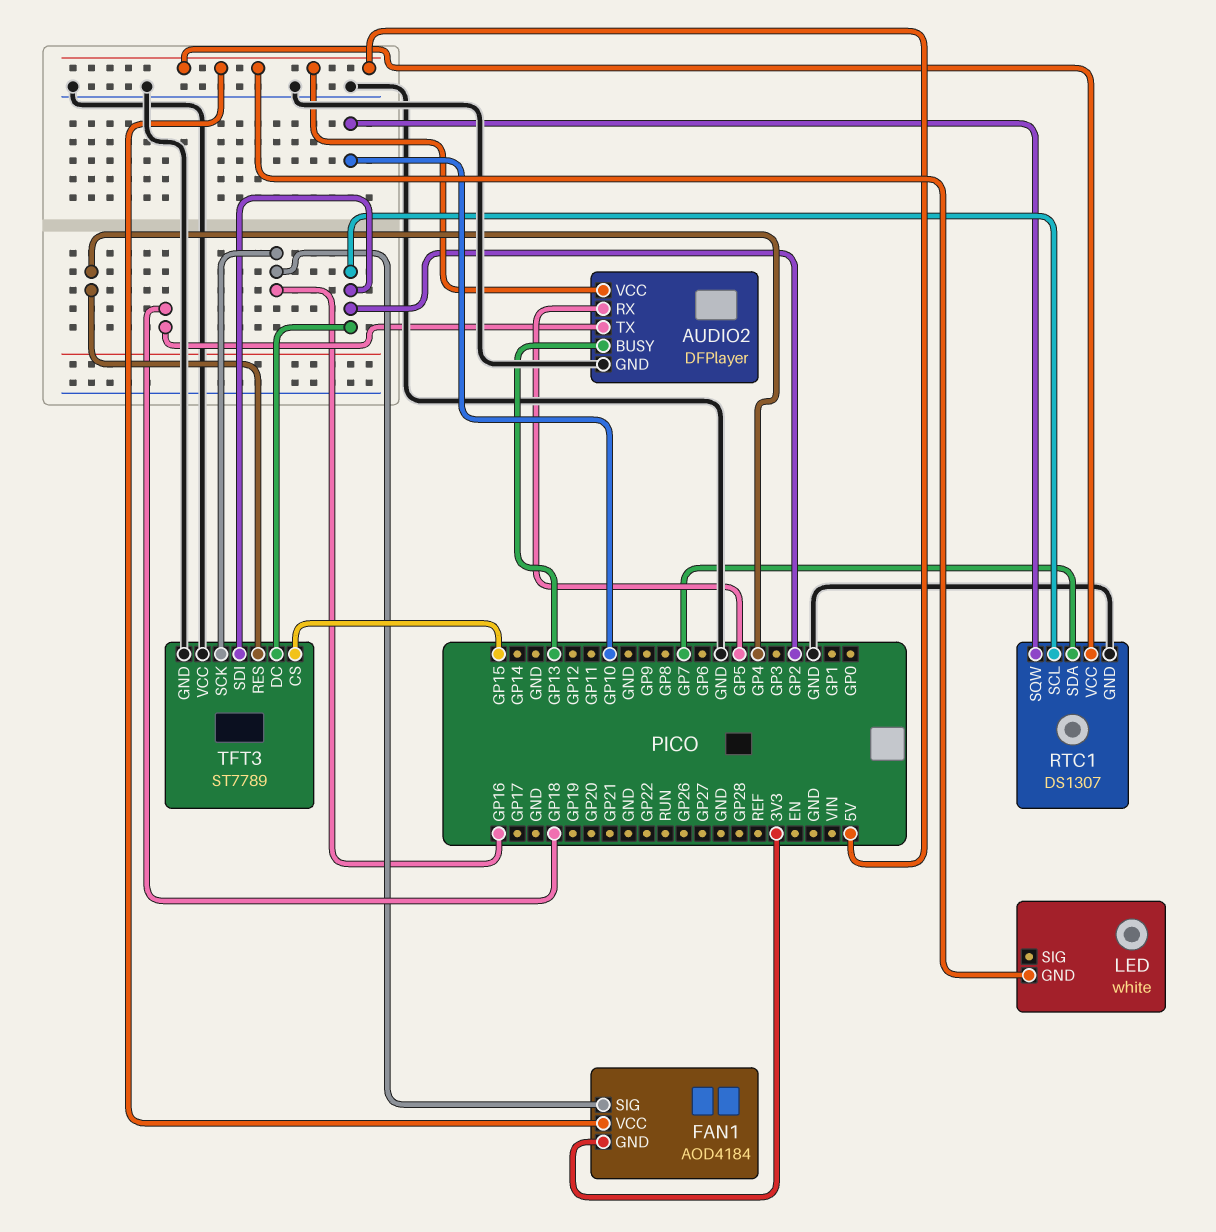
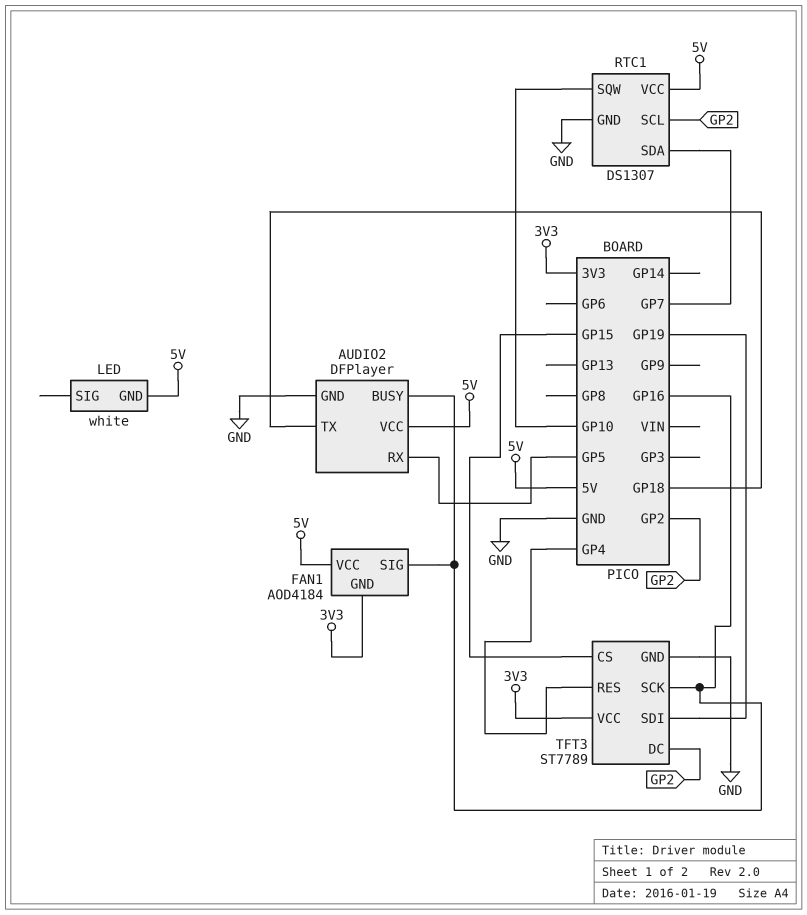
AUDIO2 pin BUSY: GP13 -> GP16
TFT3 pin SDI: GP2 -> GP19
TFT3 pin VCC: GND -> 3V3

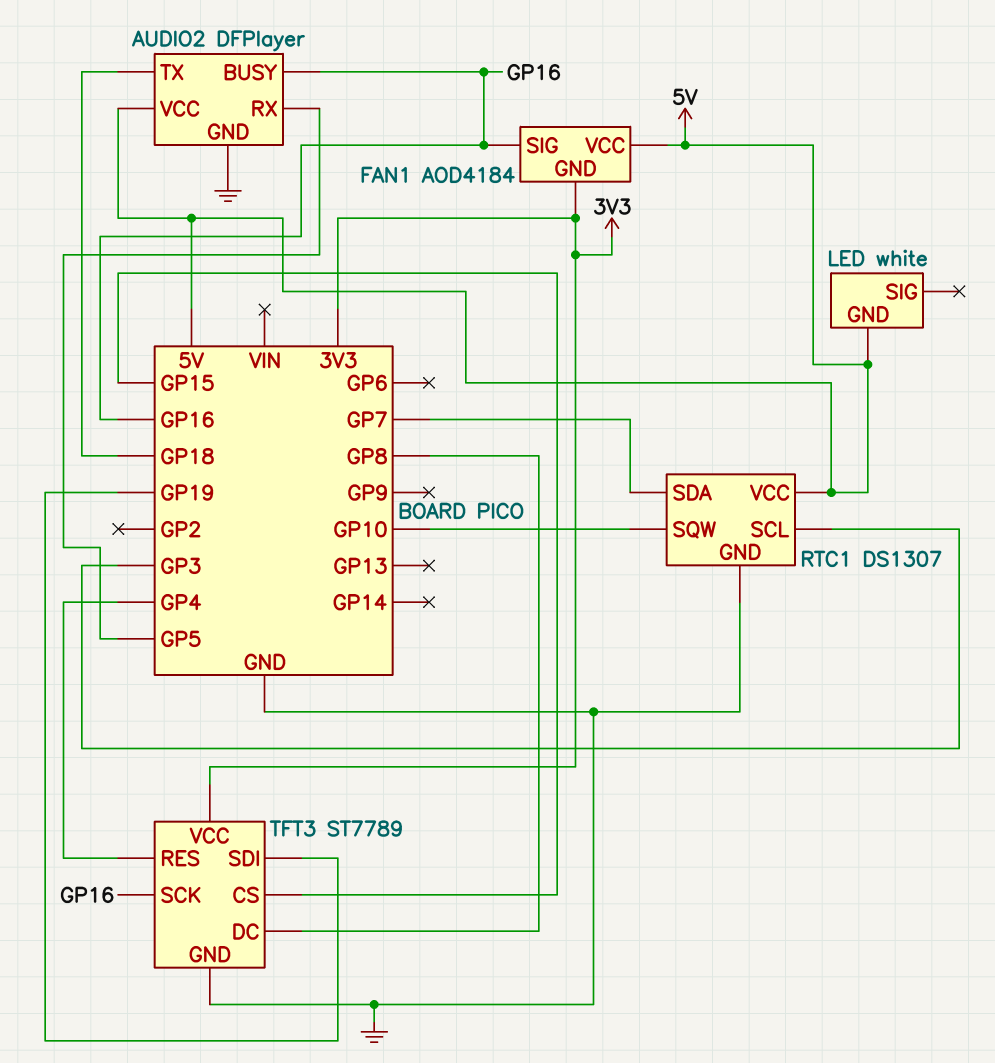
RTC1 pin SCL: GP2 -> GP3
TFT3 pin DC: GP2 -> GP8

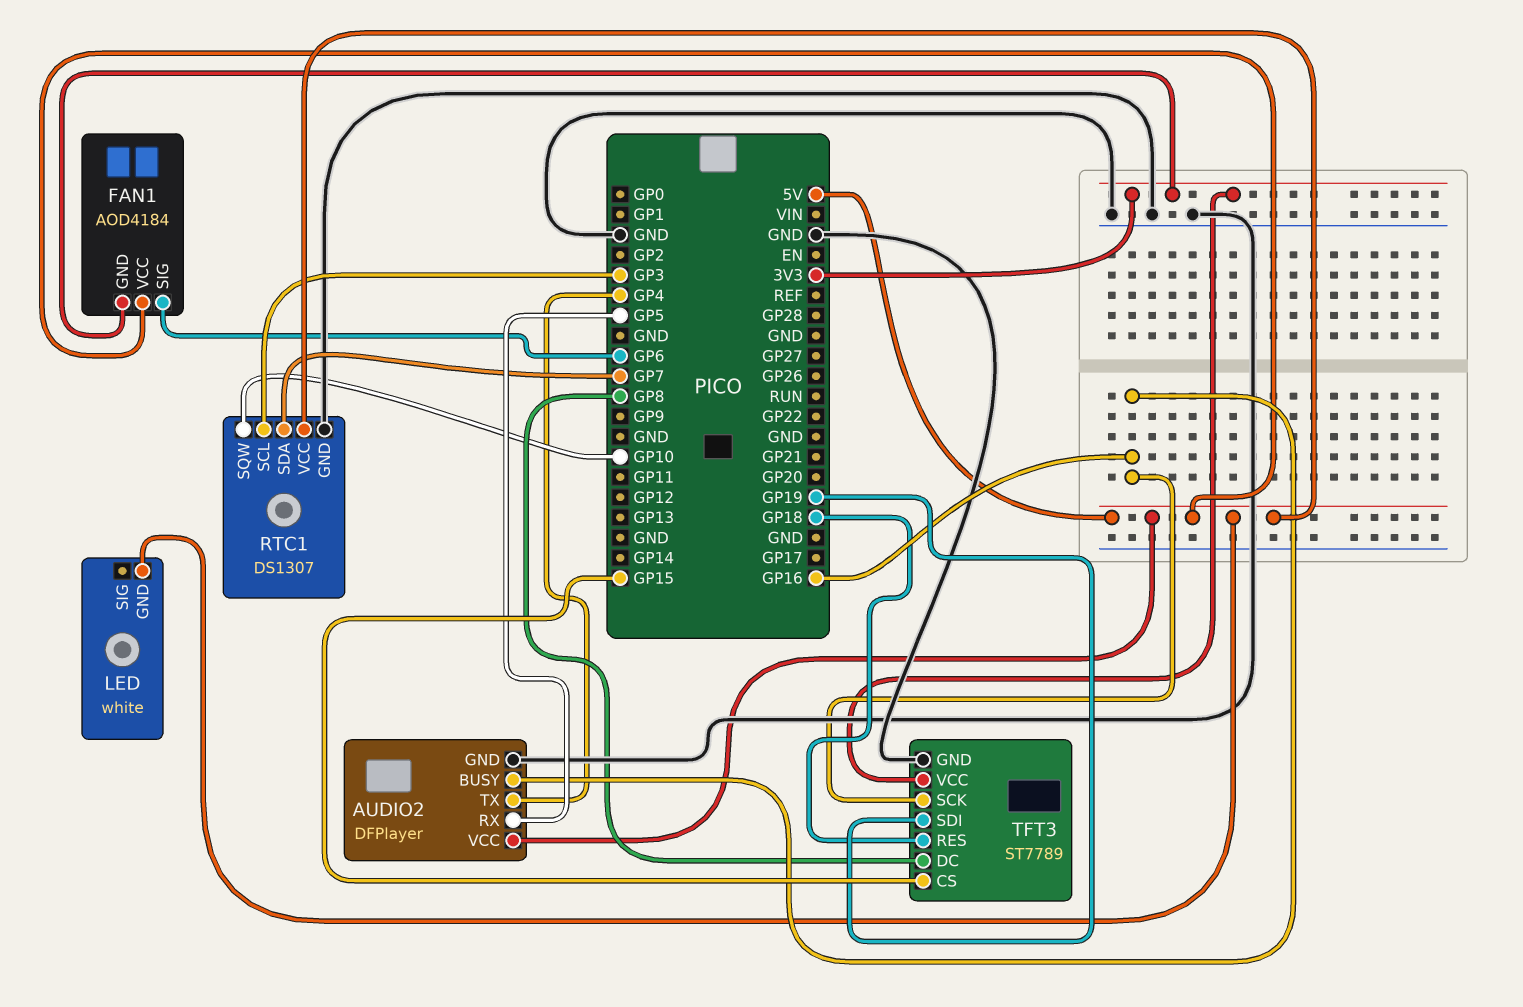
AUDIO2 pin TX: GP18 -> GP4
FAN1 pin SIG: GP16 -> GP6
TFT3 pin RES: GP4 -> GP18

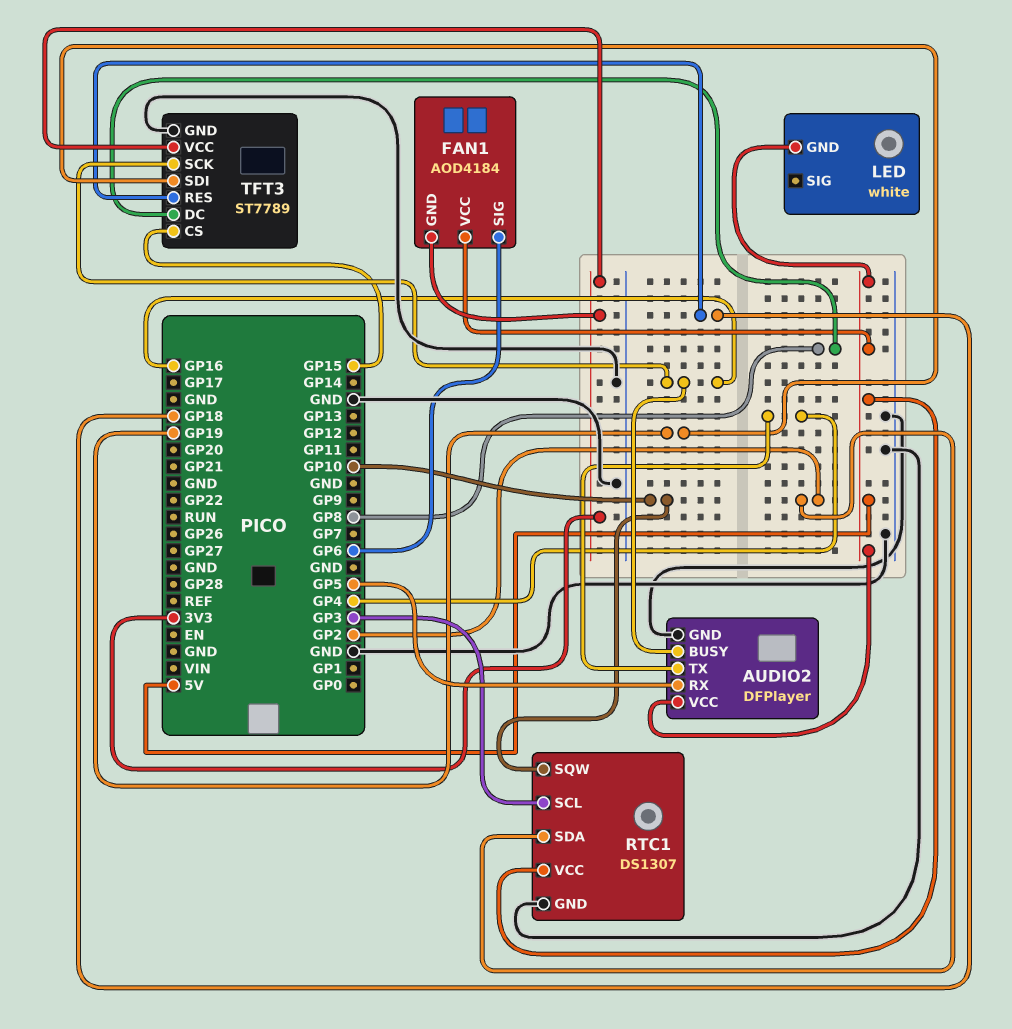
RTC1 pin SDA: GP7 -> GP2

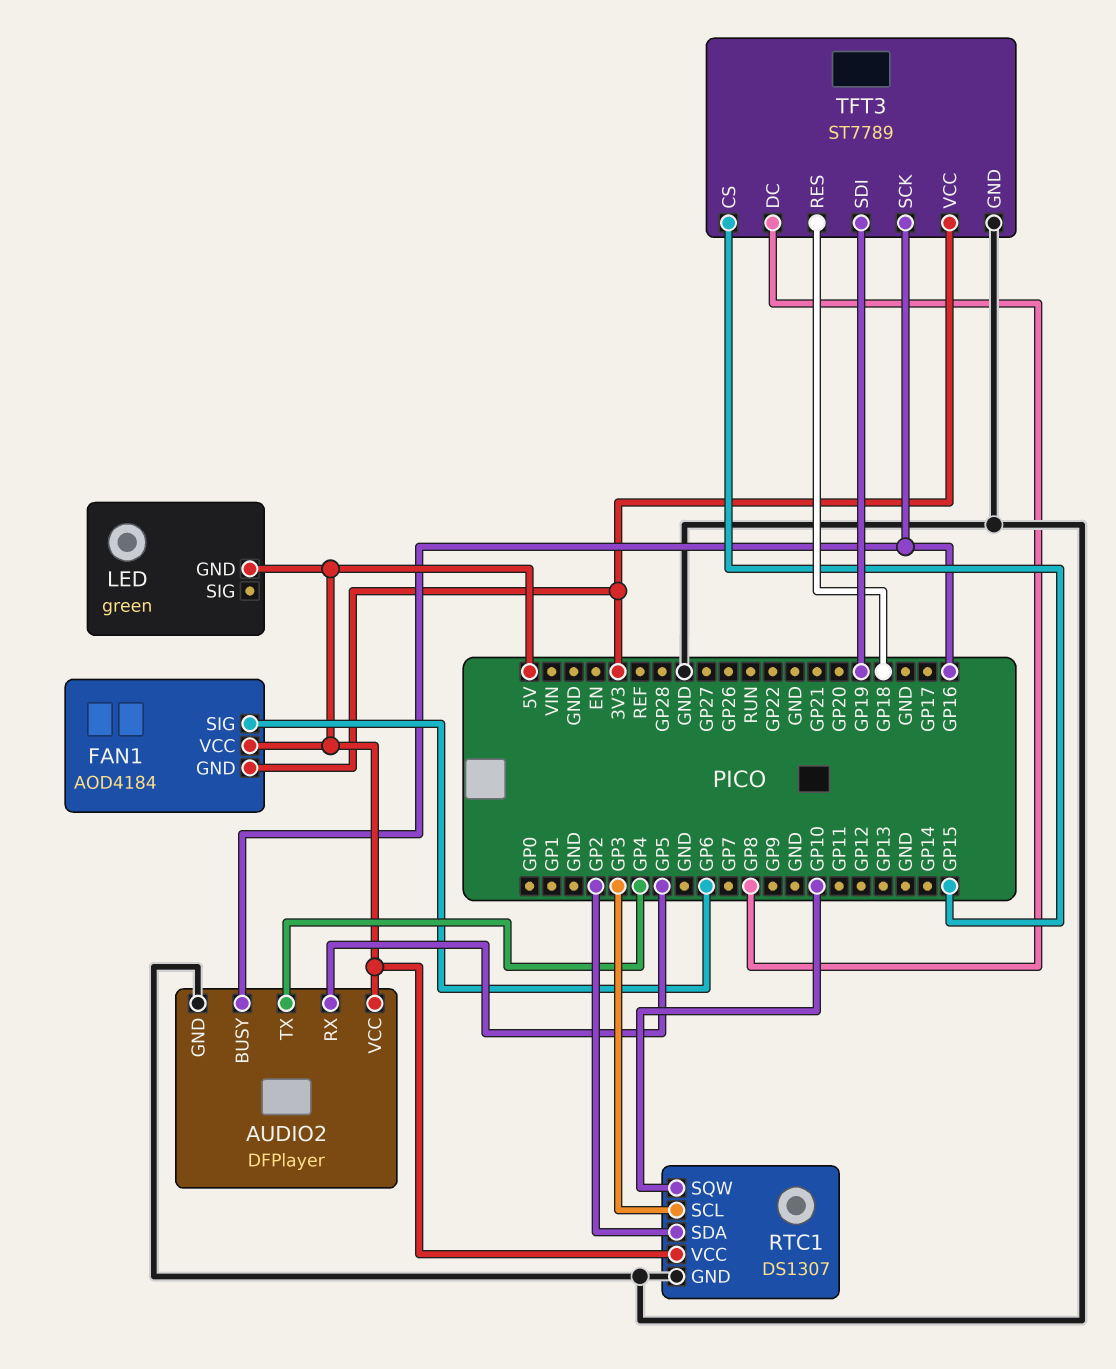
LED: white -> green

